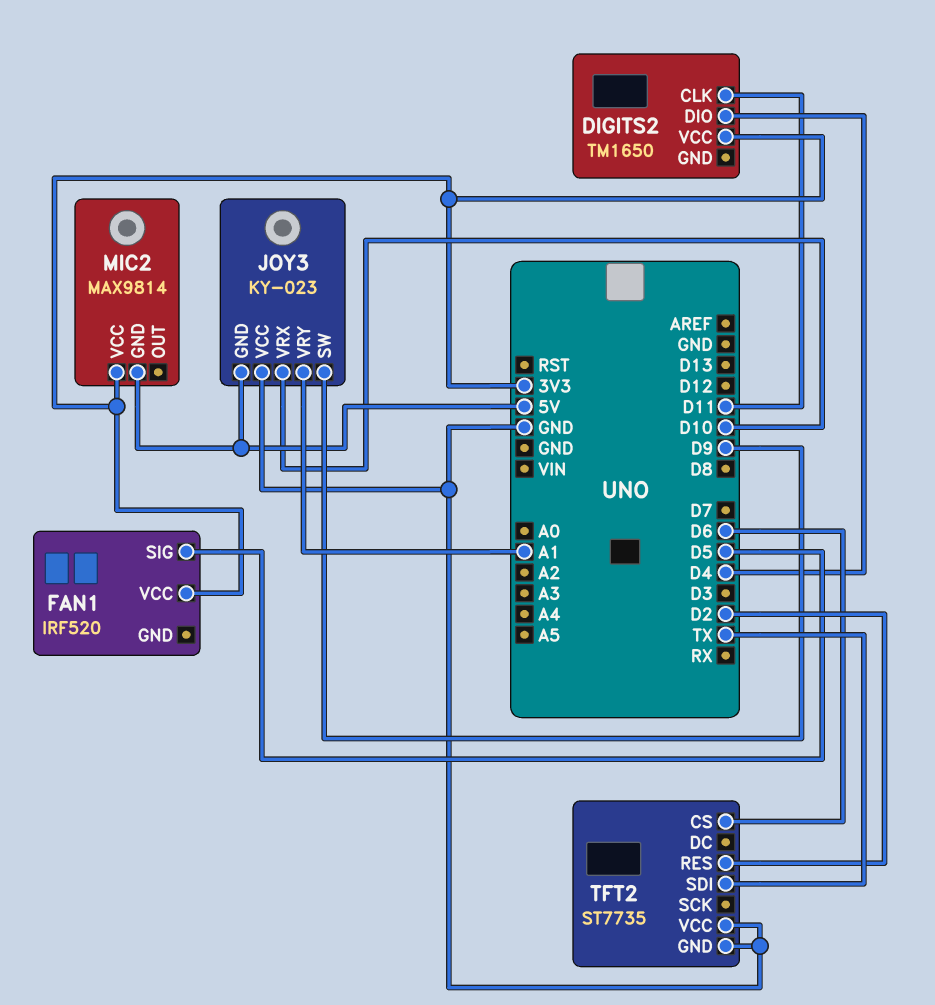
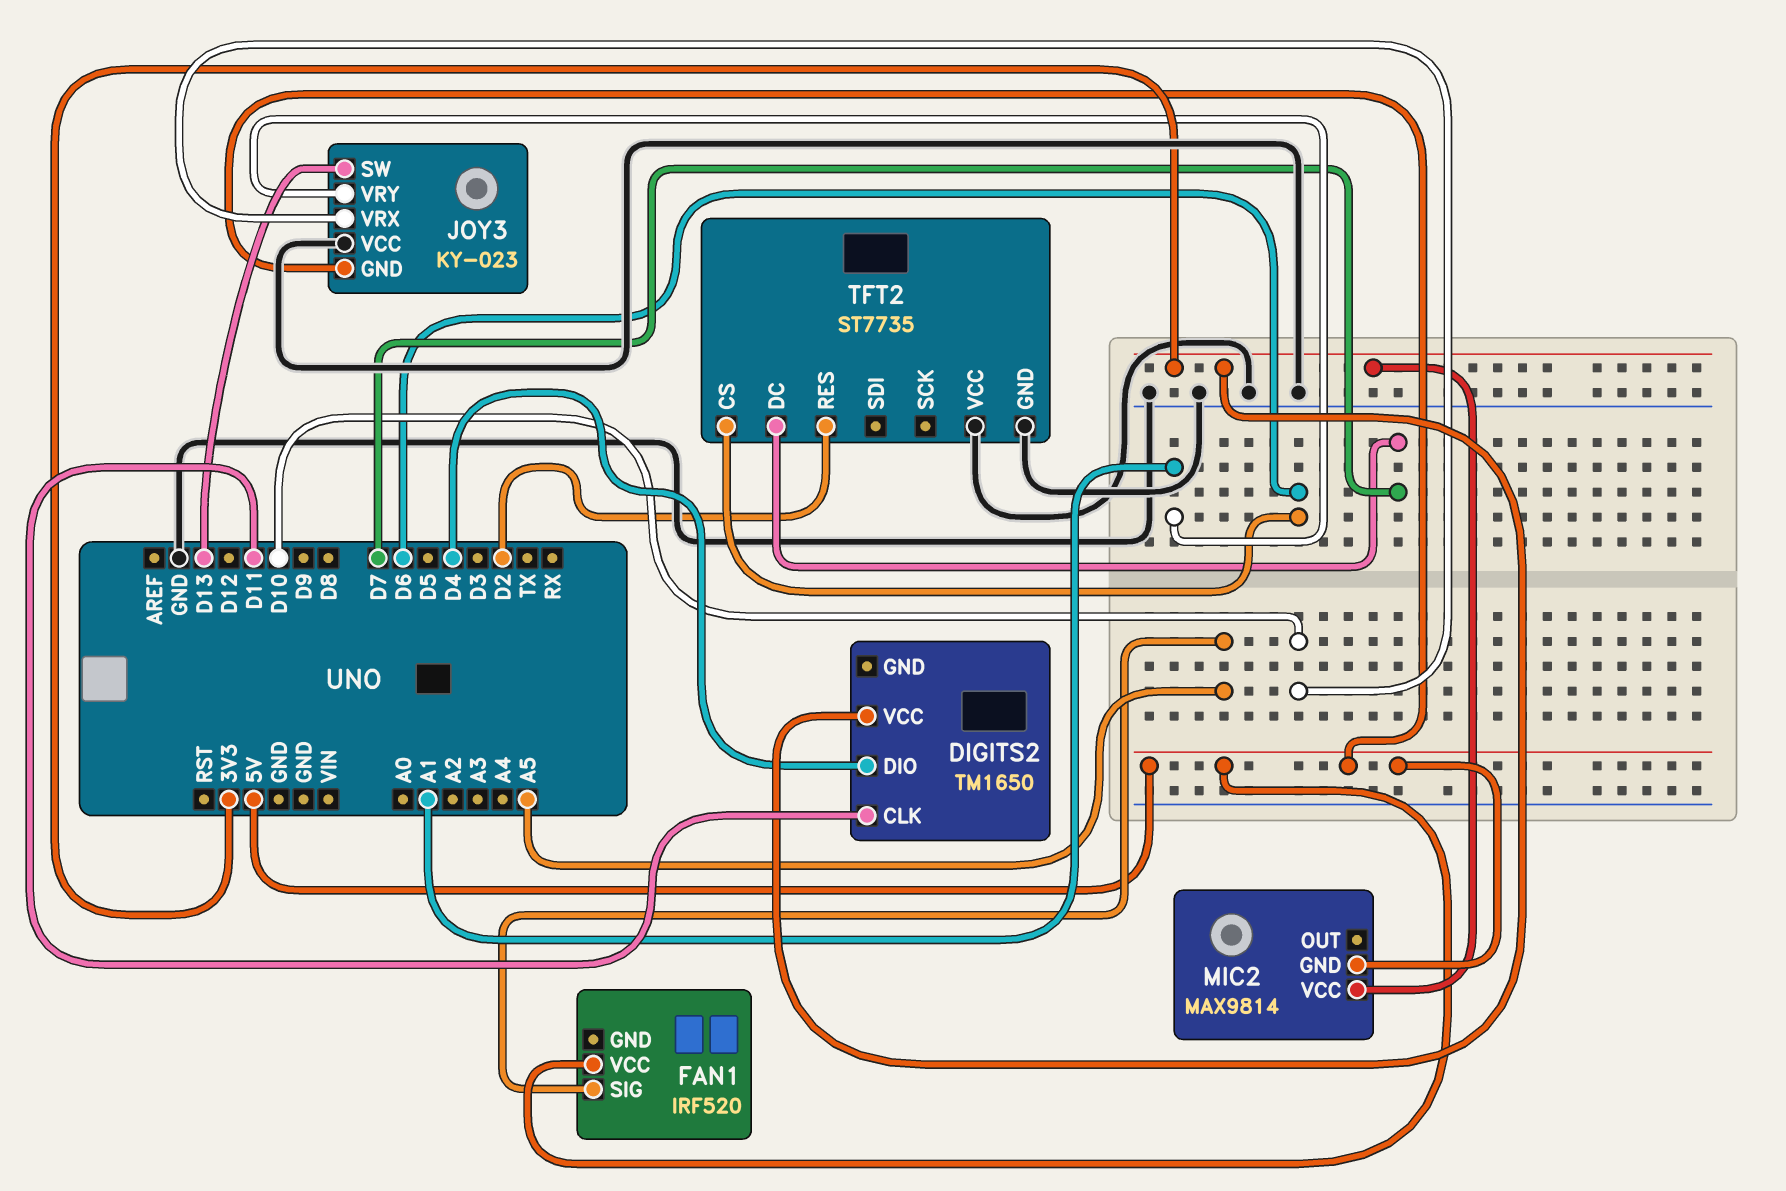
FAN1 pin SIG: D5 -> A5
FAN1 pin VCC: 3V3 -> 5V
JOY3 pin SW: D9 -> D13
TFT2 pin DC: none -> D7
TFT2 pin SDI: TX -> none

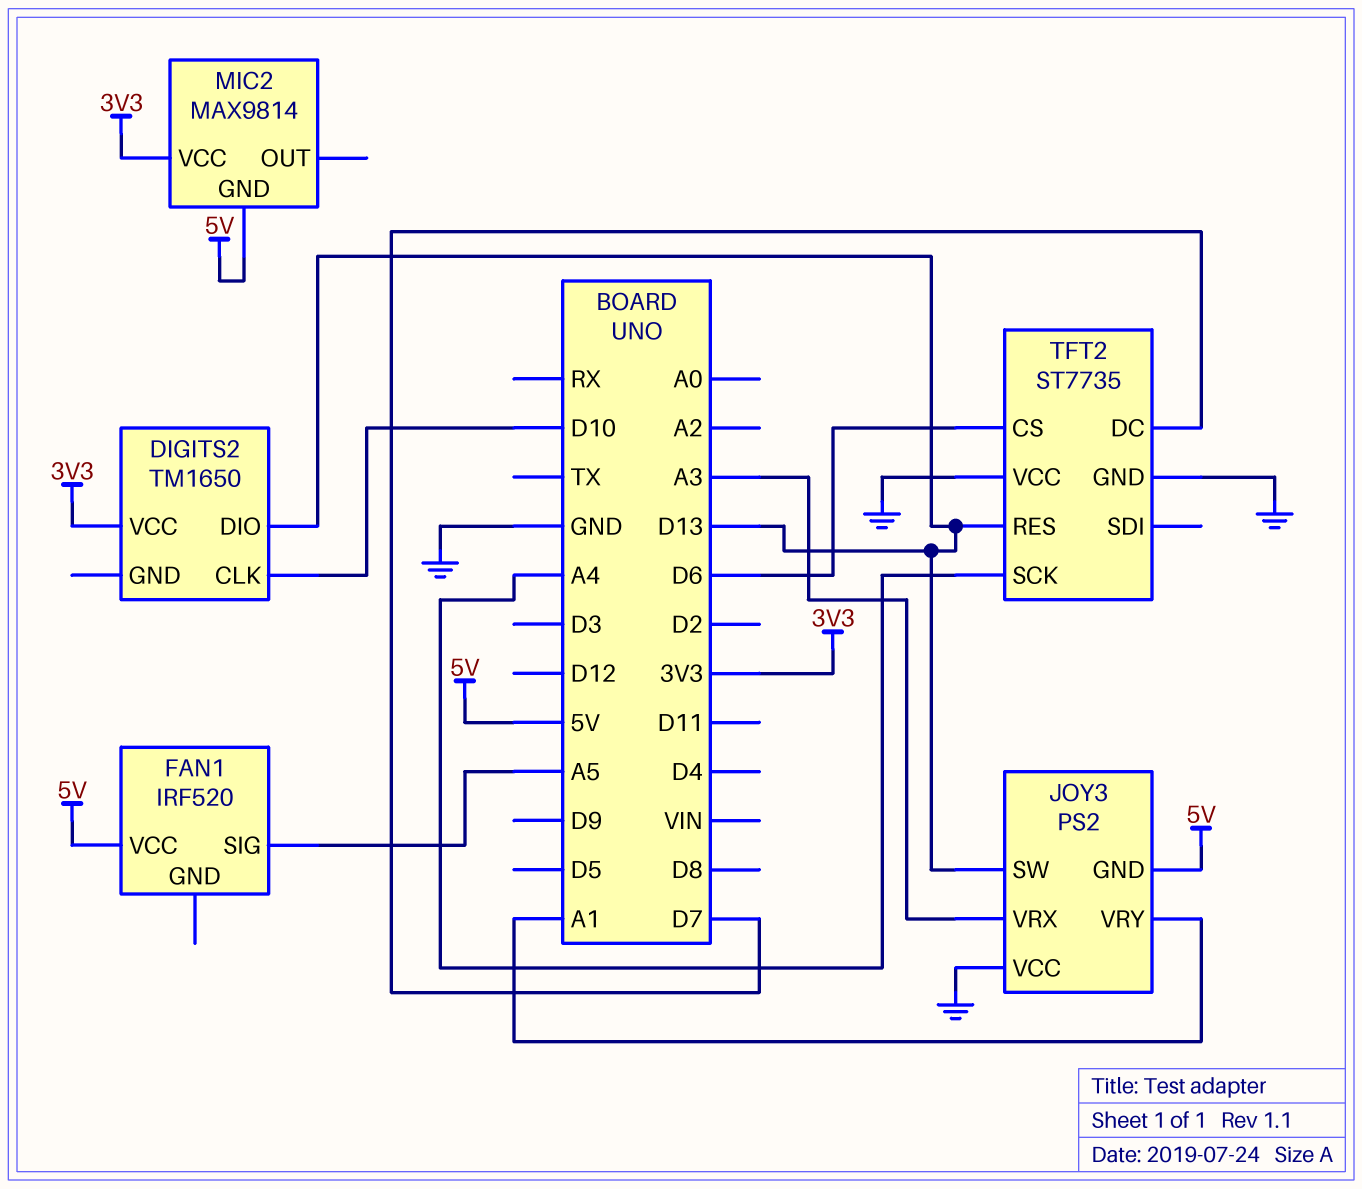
DIGITS2 pin CLK: D11 -> D10
DIGITS2 pin DIO: D4 -> D13
JOY3: KY-023 -> PS2
JOY3 pin VRX: D10 -> A3
TFT2 pin RES: D2 -> D13
TFT2 pin SCK: none -> A4

